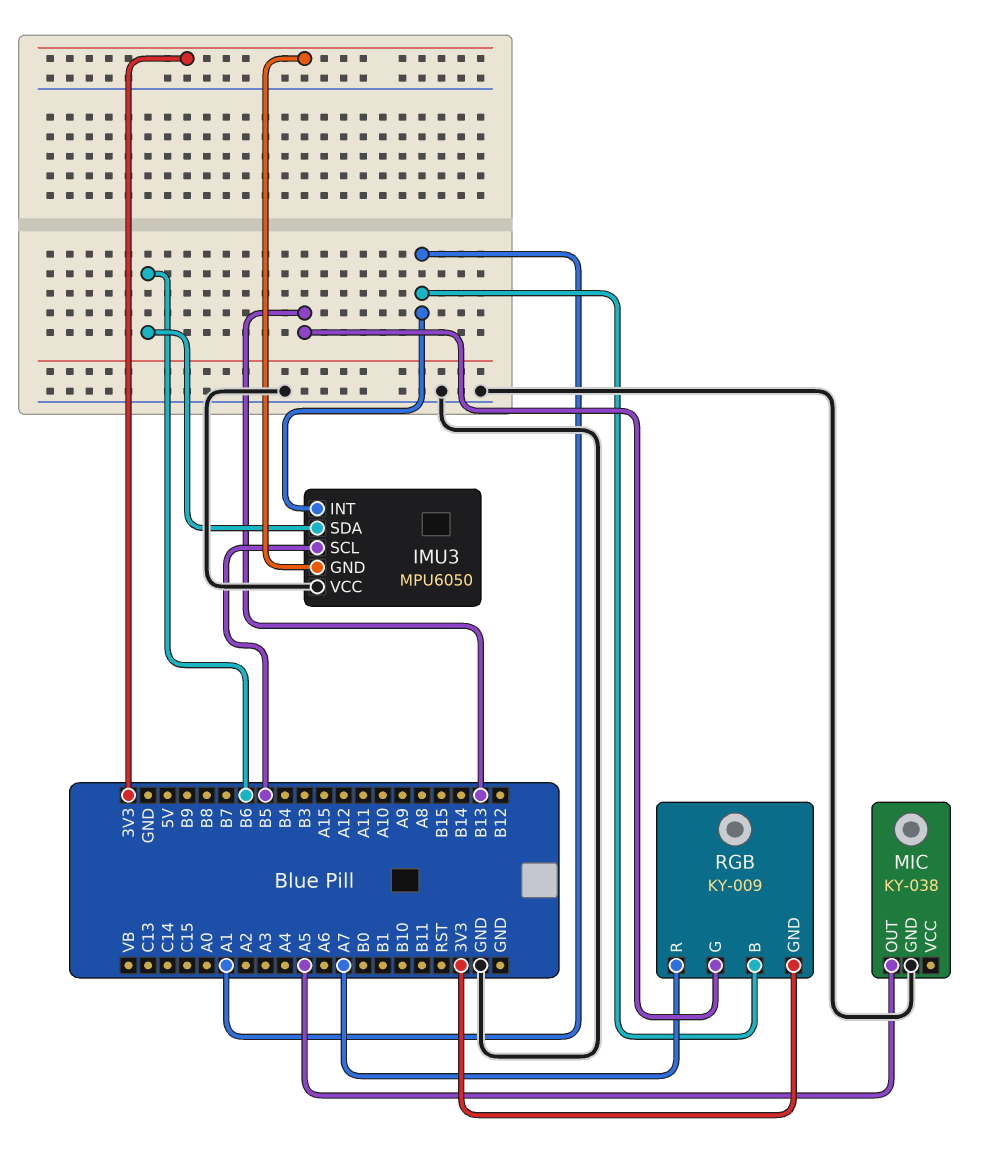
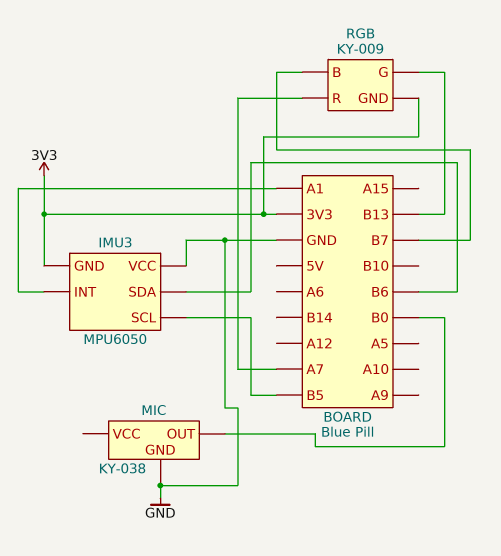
MIC pin OUT: A5 -> B0
RGB pin B: A1 -> B7

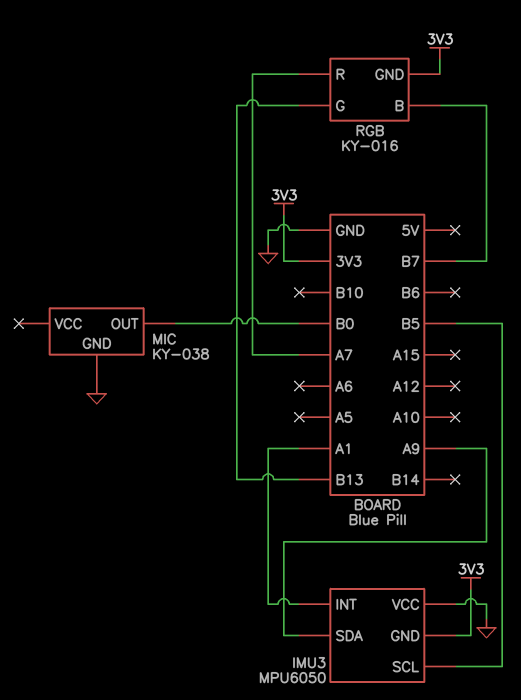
IMU3 pin SDA: B6 -> A9
RGB: KY-009 -> KY-016

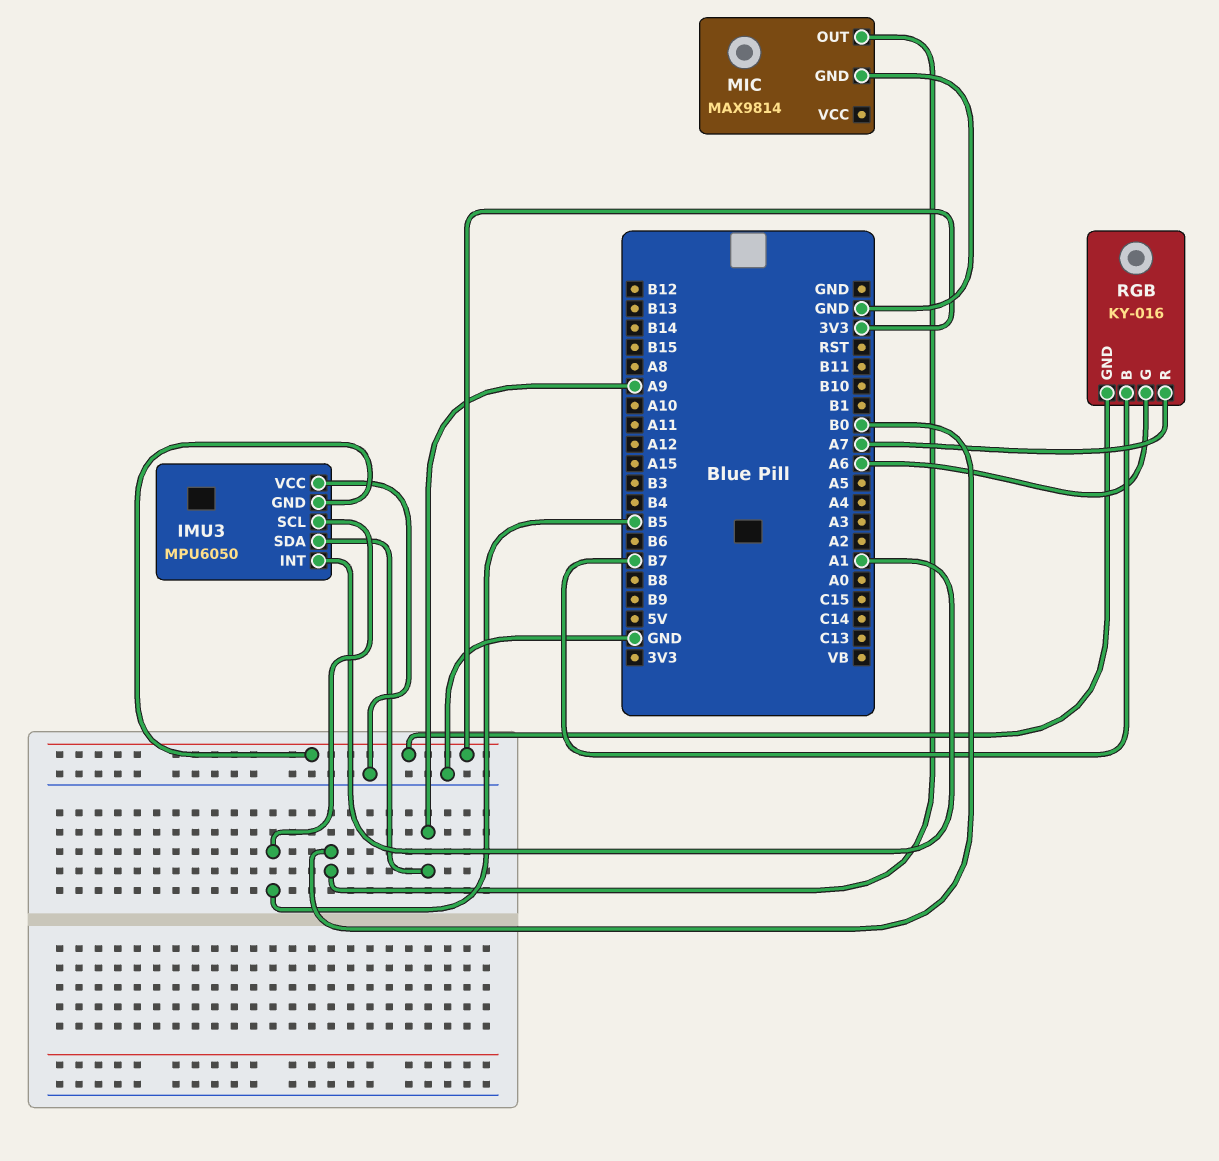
MIC: KY-038 -> MAX9814
RGB pin G: B13 -> A6

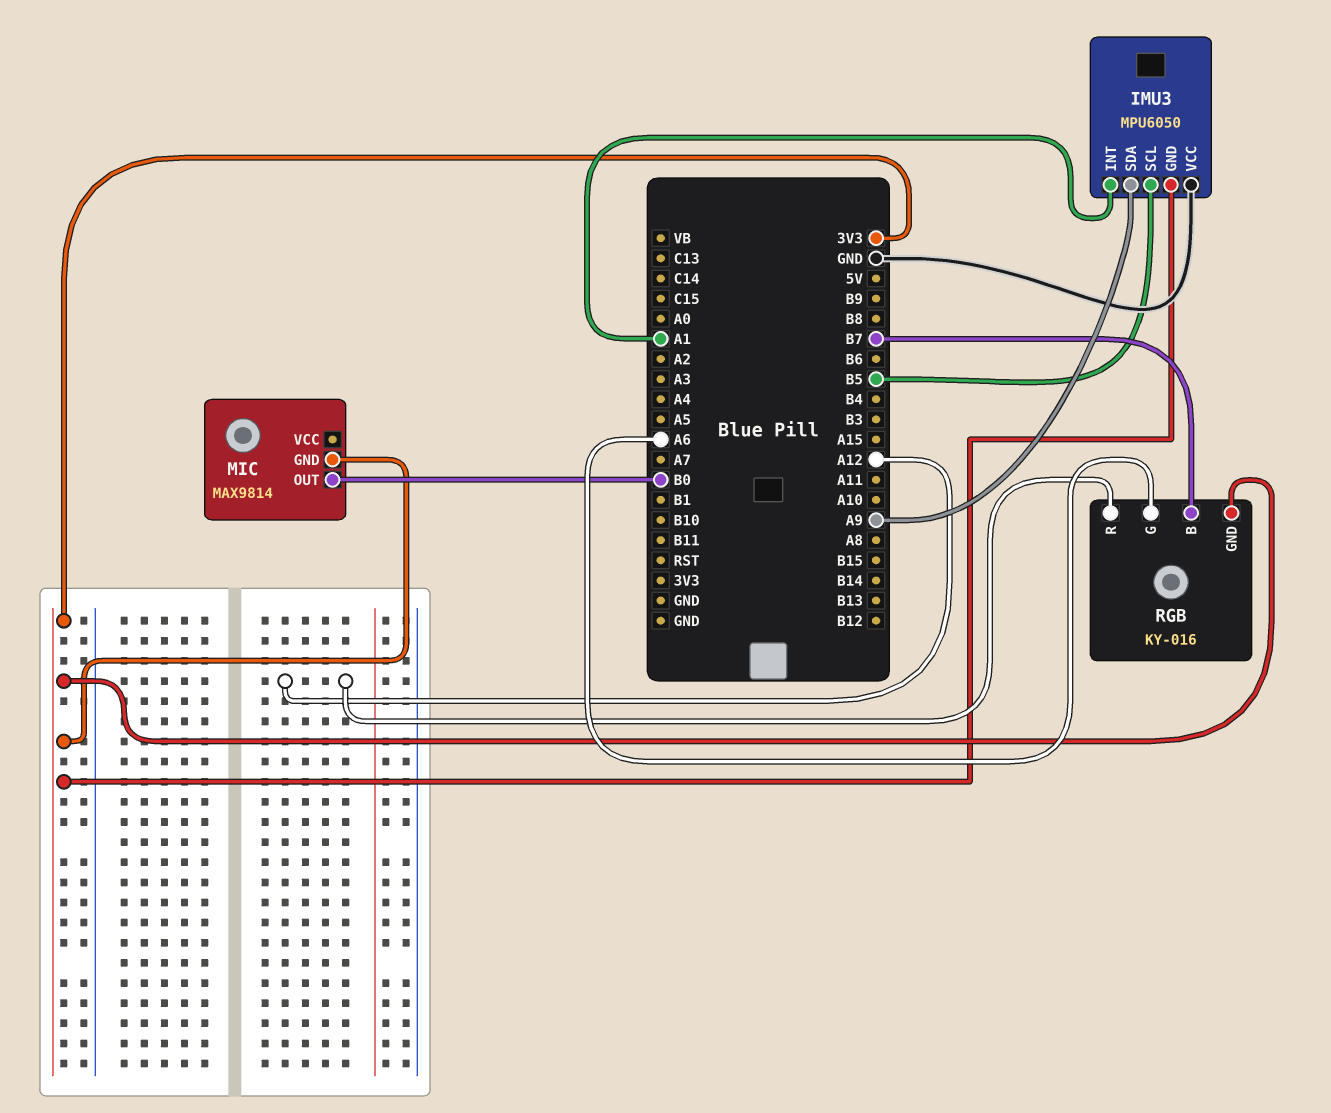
MIC pin GND: GND -> 3V3
RGB pin R: A7 -> A12

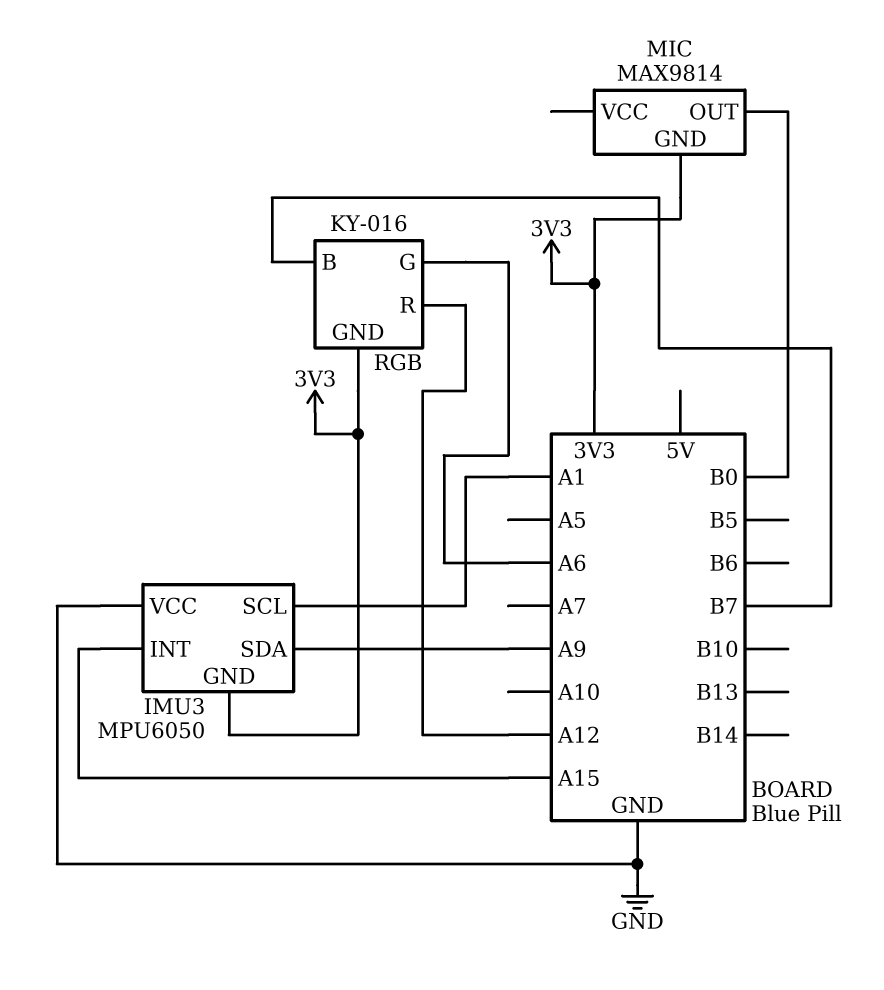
IMU3 pin INT: A1 -> A15
IMU3 pin SCL: B5 -> A1

